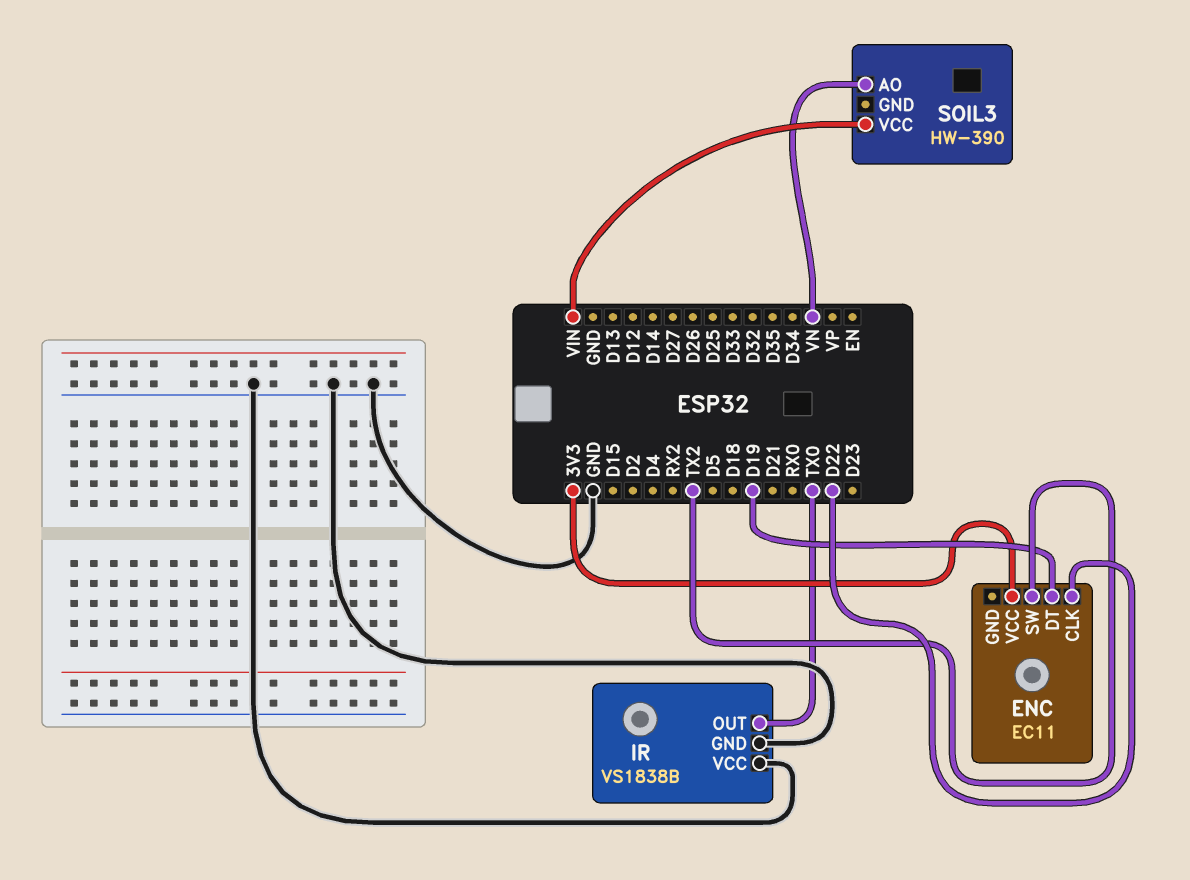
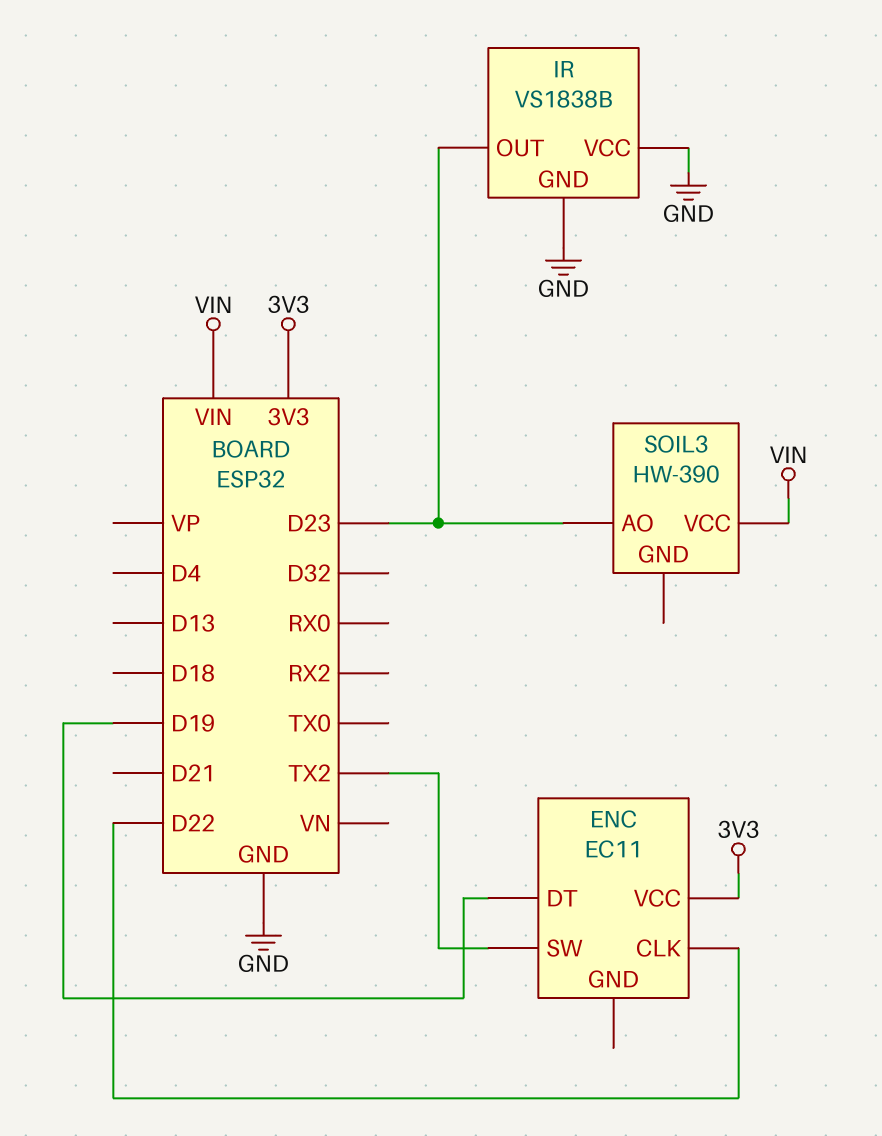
IR pin OUT: TX0 -> D23
SOIL3 pin AO: VN -> D23

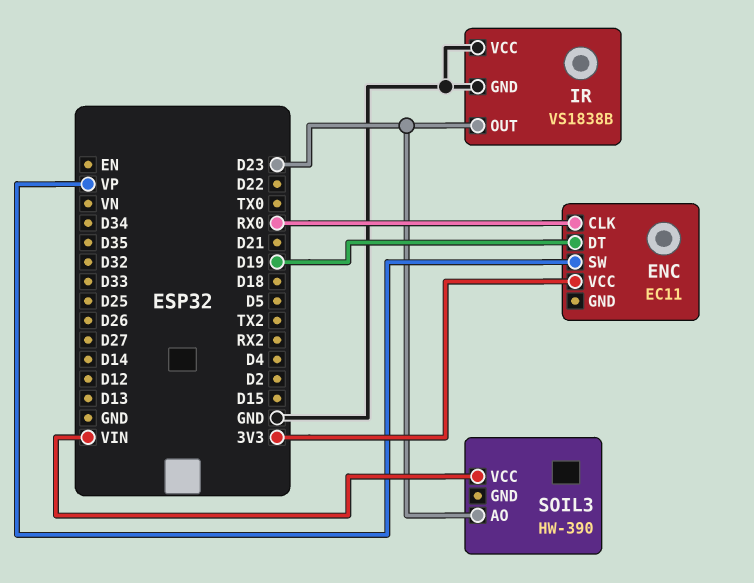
ENC pin CLK: D22 -> RX0
ENC pin SW: TX2 -> VP

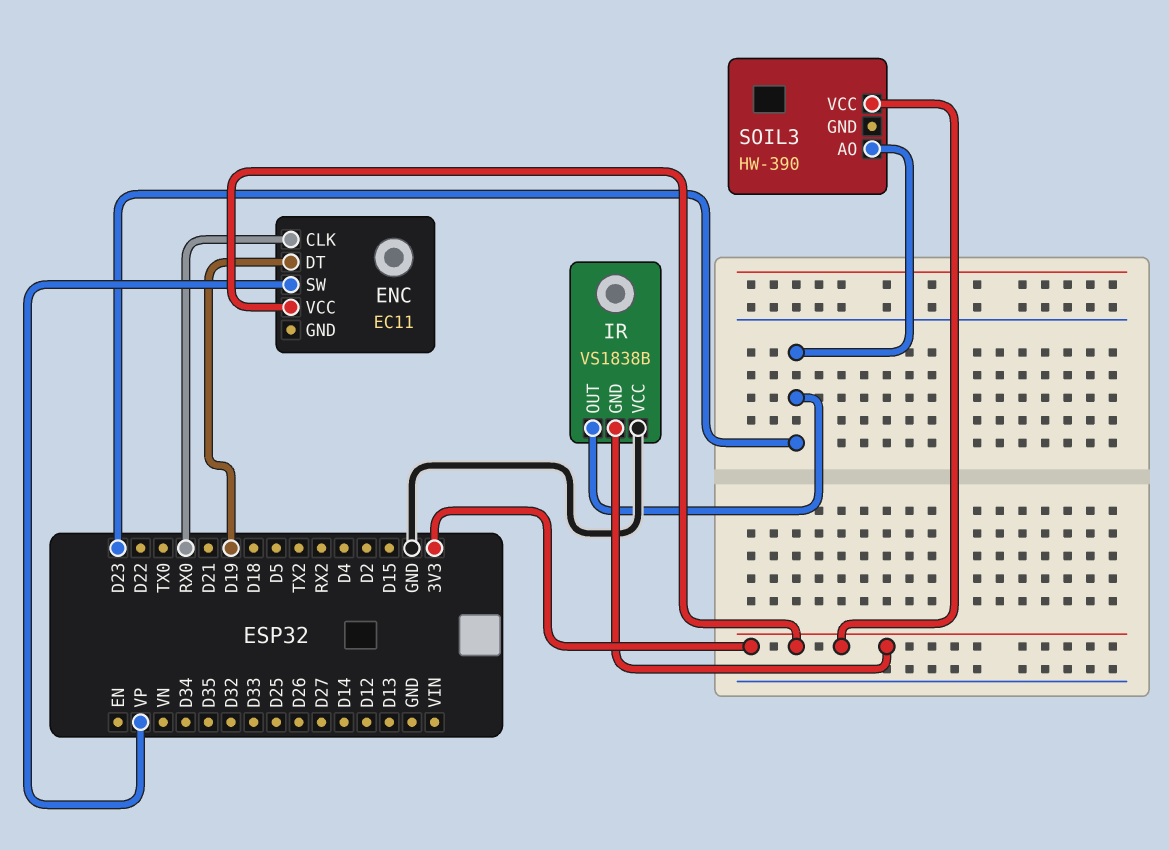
IR pin GND: GND -> 3V3
SOIL3 pin VCC: VIN -> 3V3

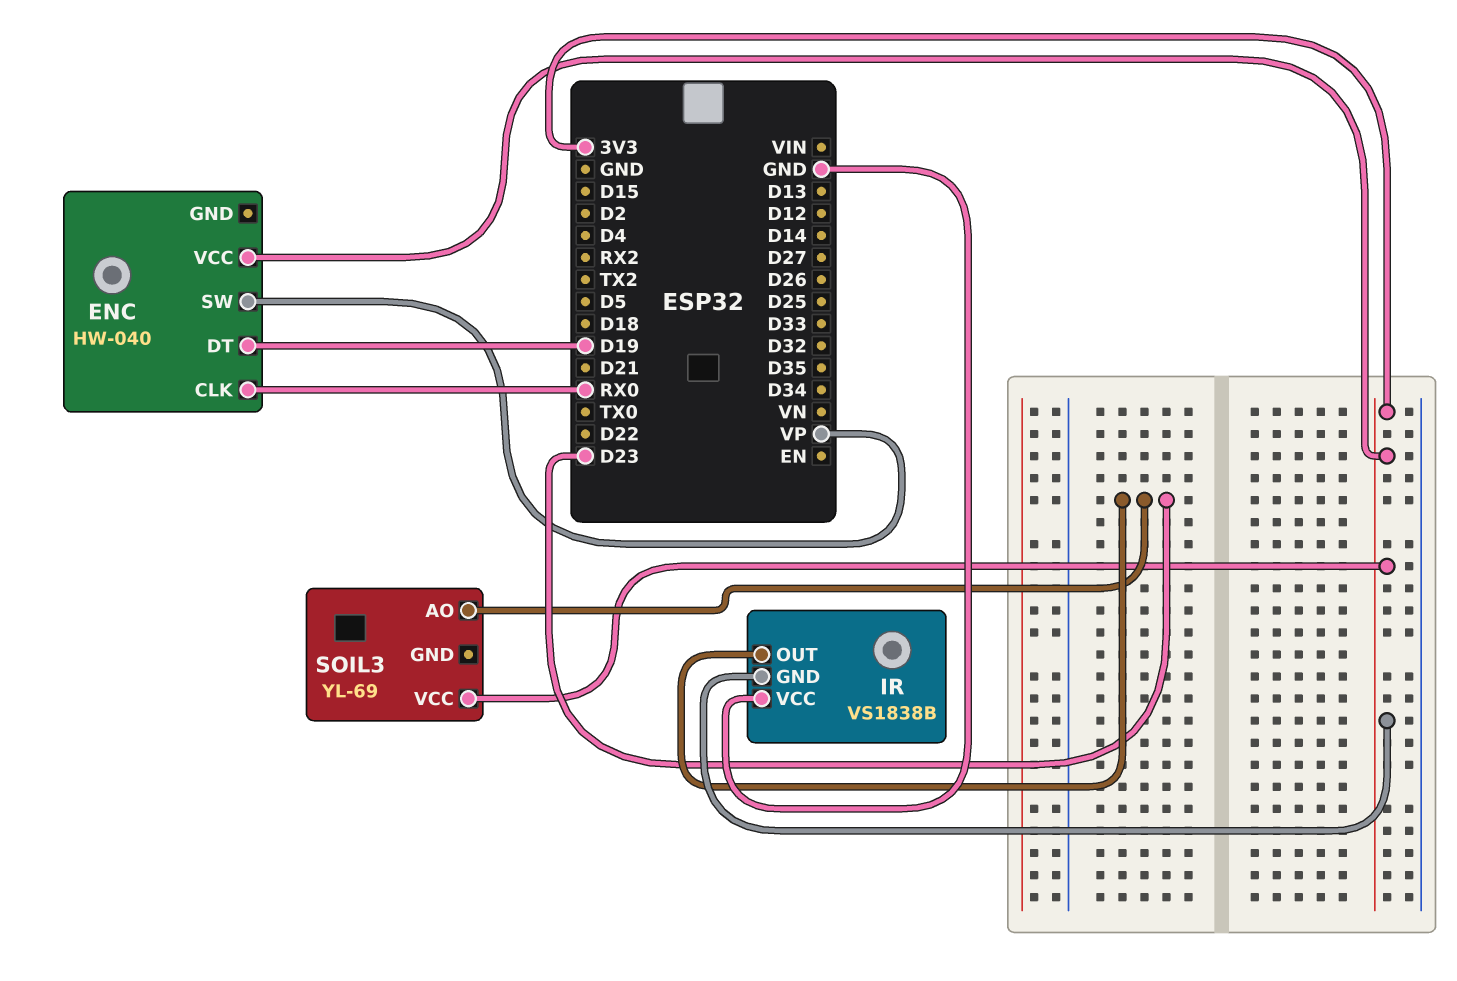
ENC: EC11 -> HW-040
SOIL3: HW-390 -> YL-69

